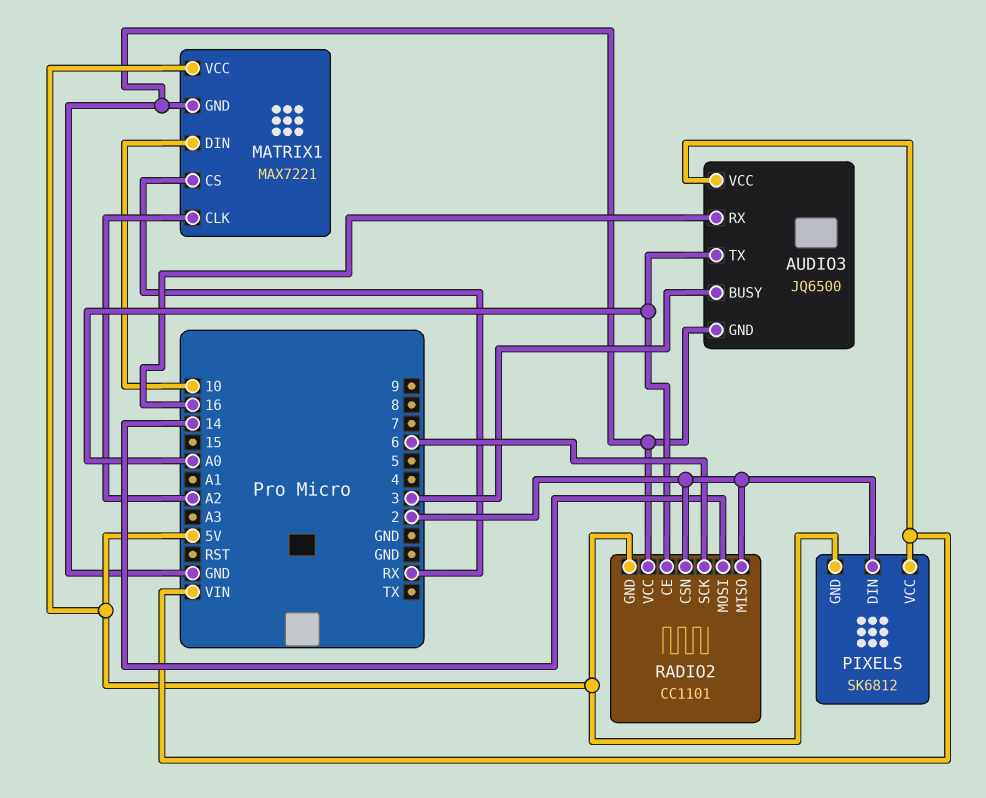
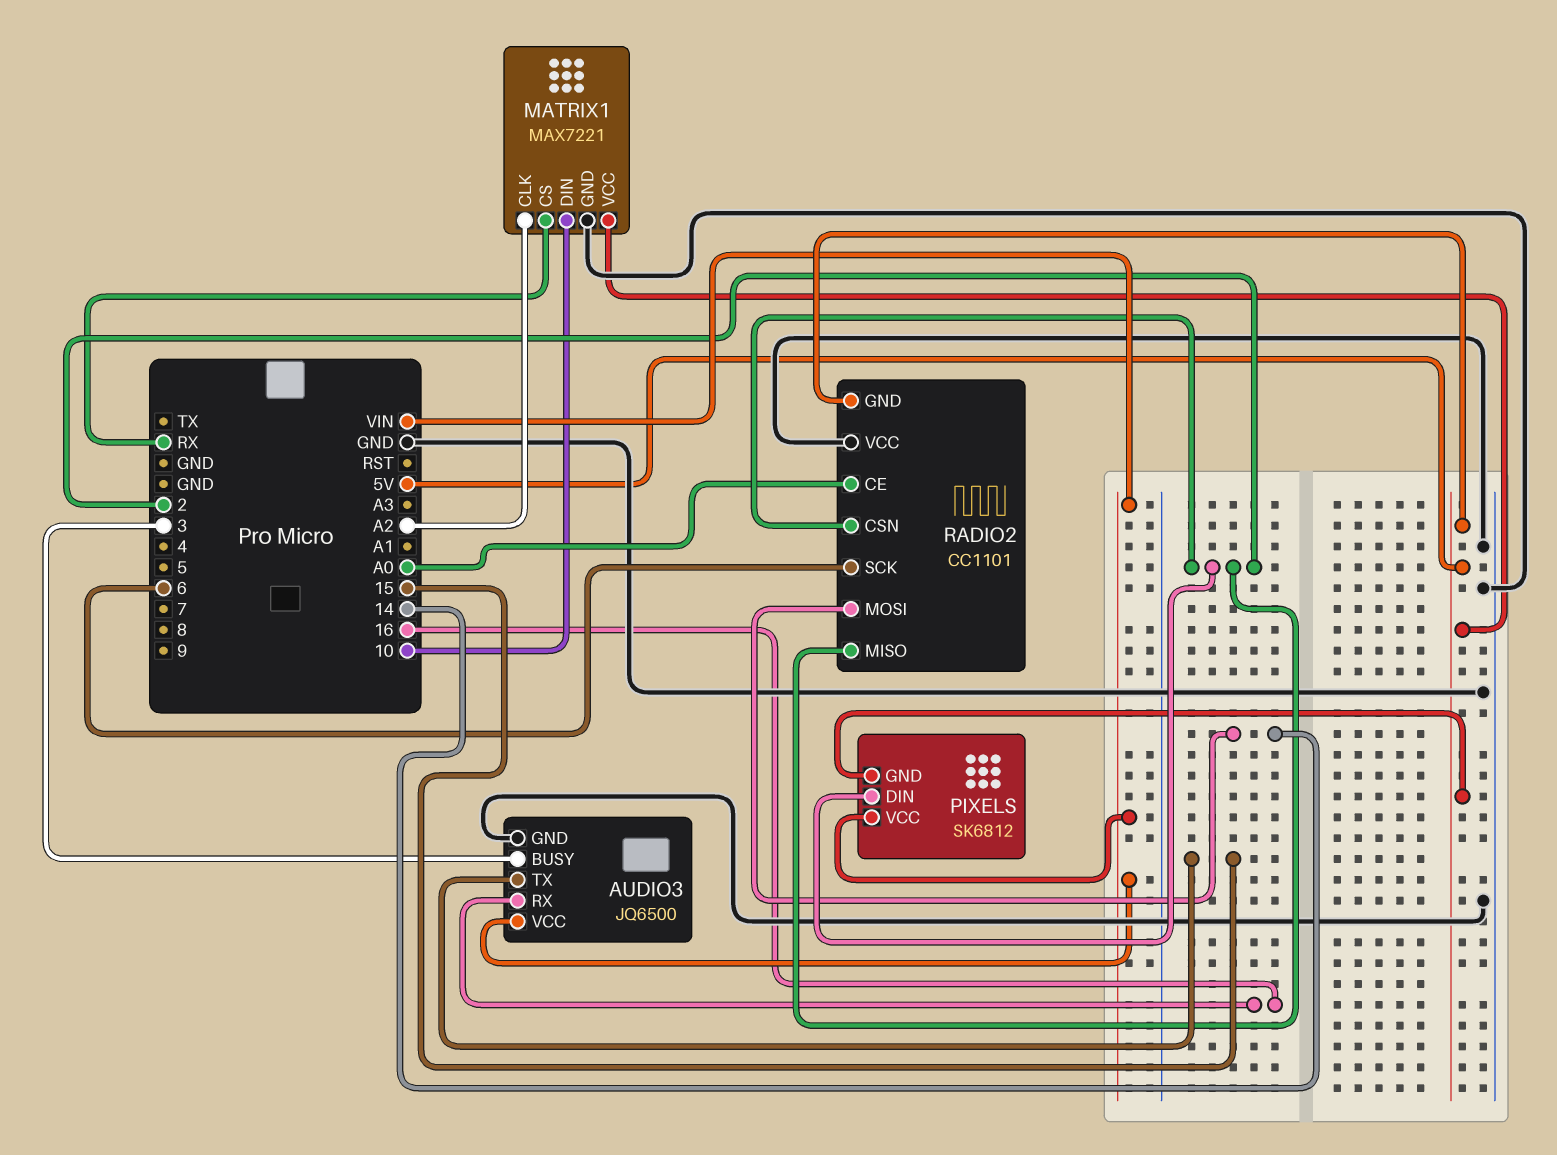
AUDIO3 pin TX: A0 -> 15

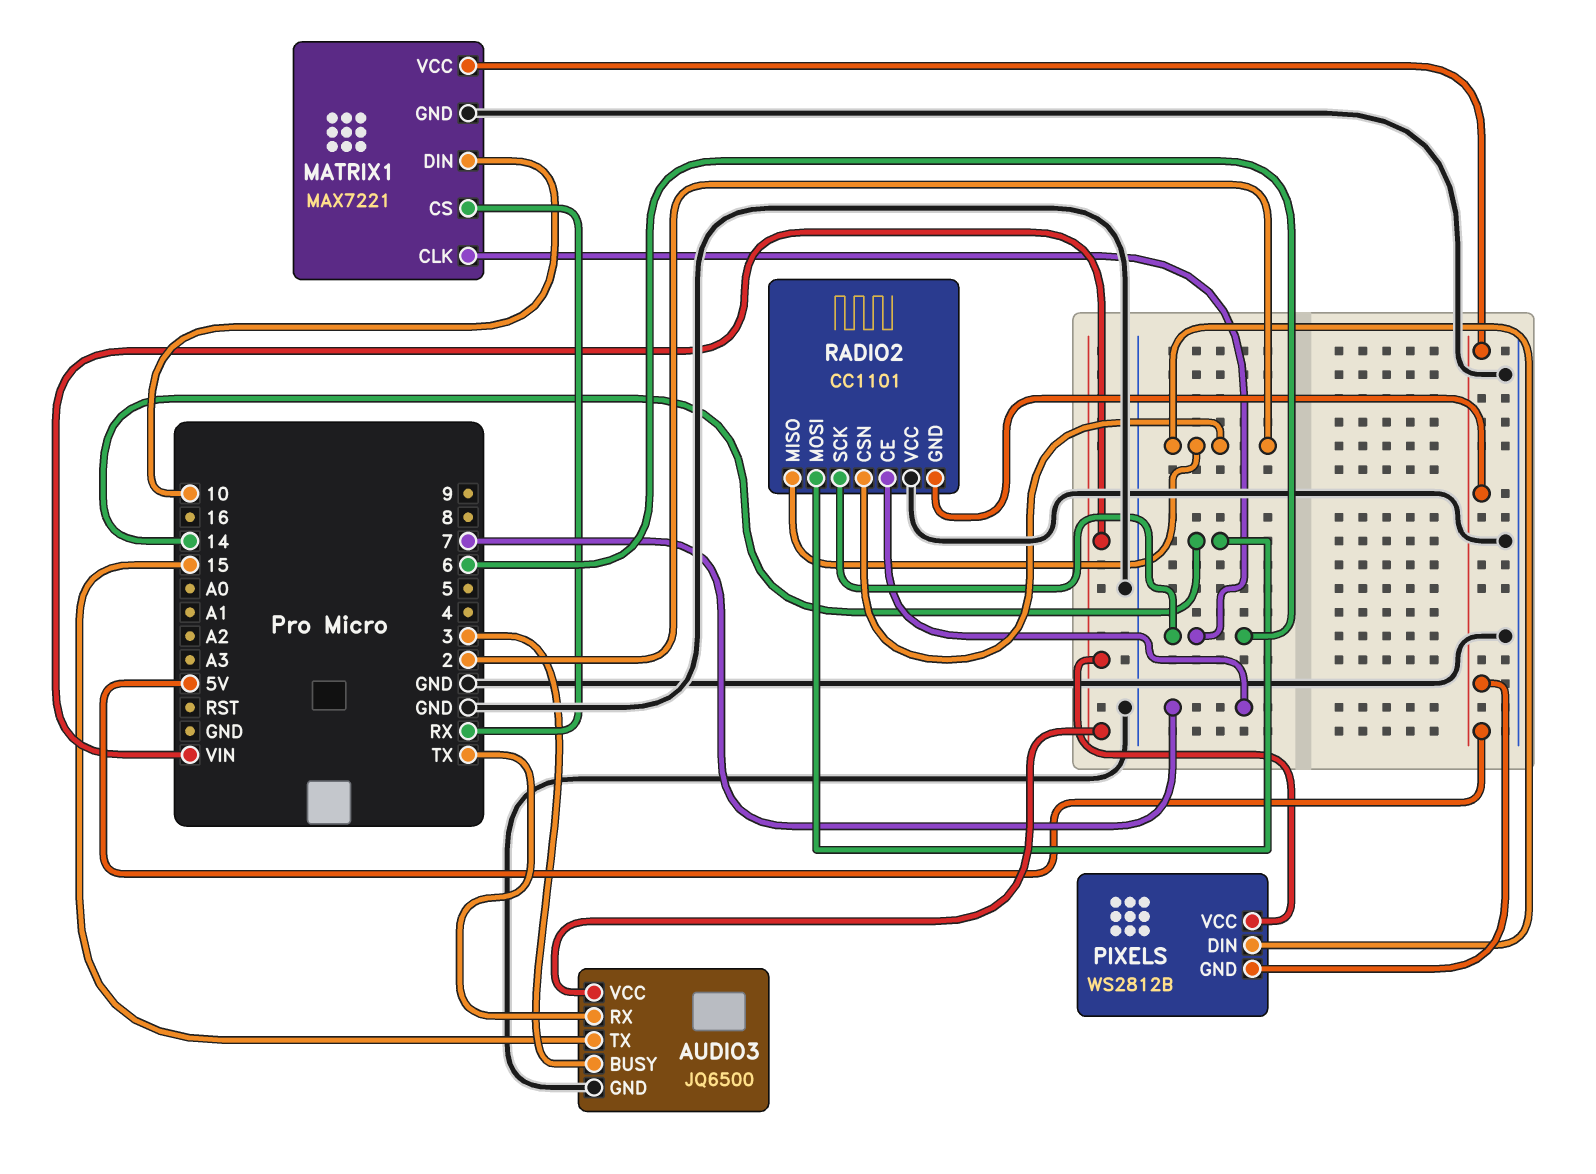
AUDIO3 pin RX: 16 -> TX
MATRIX1 pin CLK: A2 -> 6
PIXELS: SK6812 -> WS2812B
RADIO2 pin CE: A0 -> 7

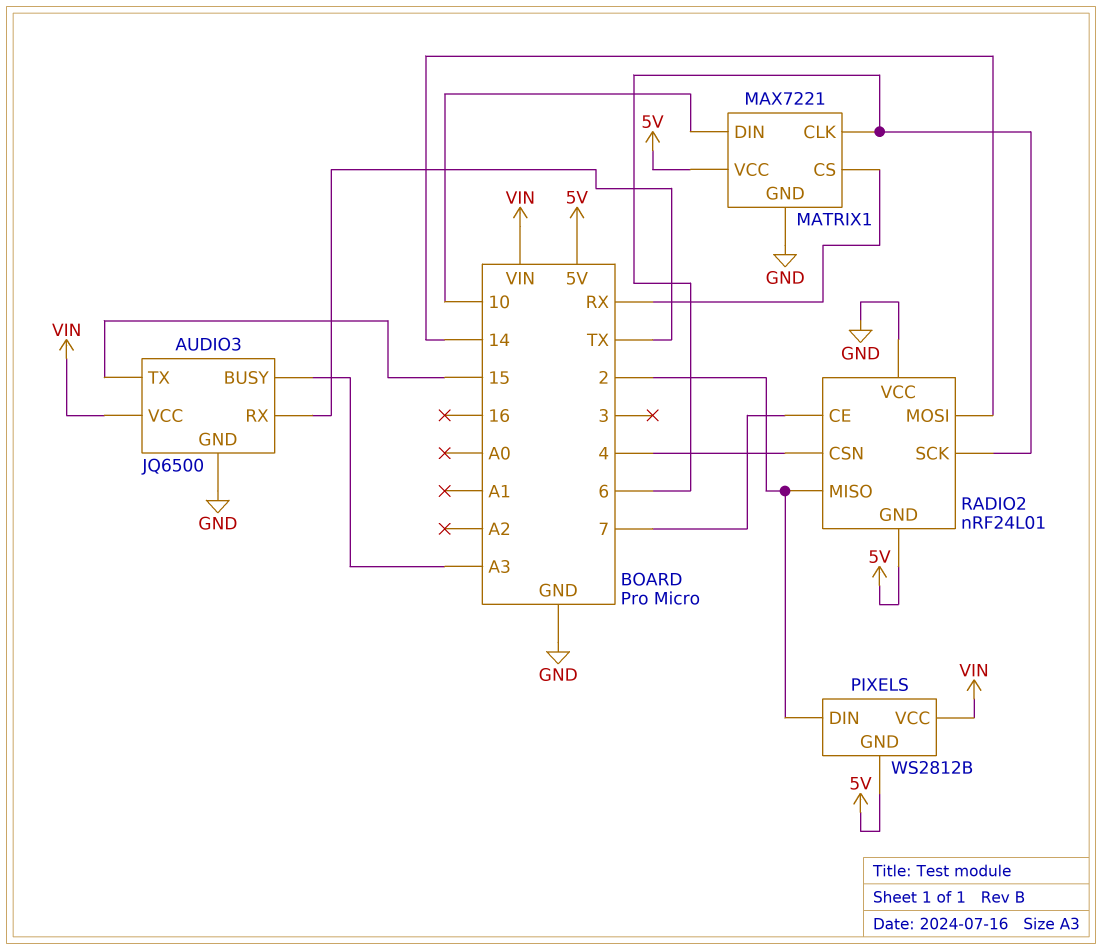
AUDIO3 pin BUSY: 3 -> A3
RADIO2: CC1101 -> nRF24L01
RADIO2 pin CSN: 2 -> 4

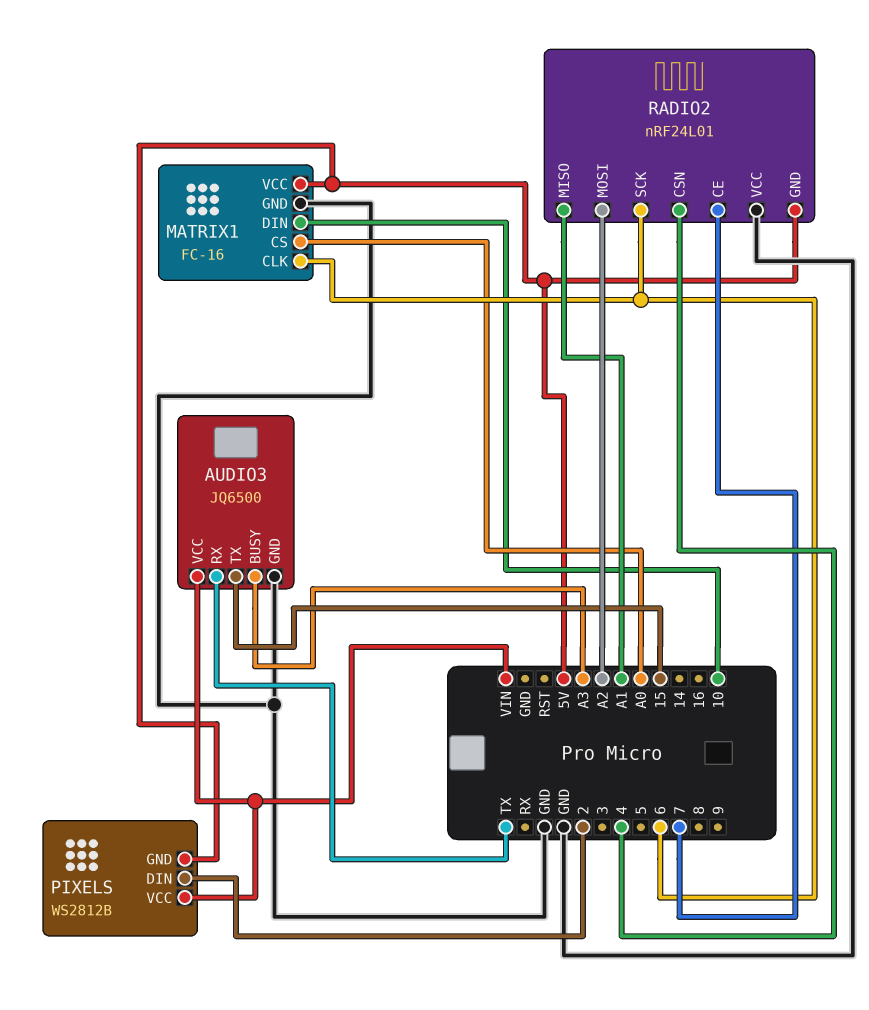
MATRIX1: MAX7221 -> FC-16
MATRIX1 pin CS: RX -> A0
RADIO2 pin MISO: 2 -> A1
RADIO2 pin MOSI: 14 -> A2

